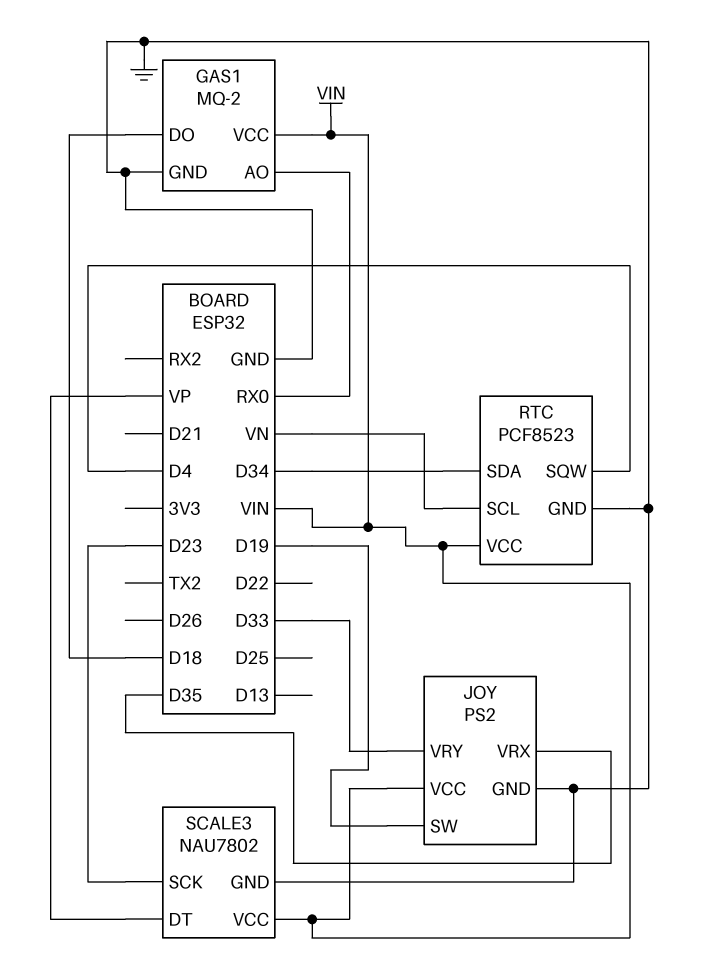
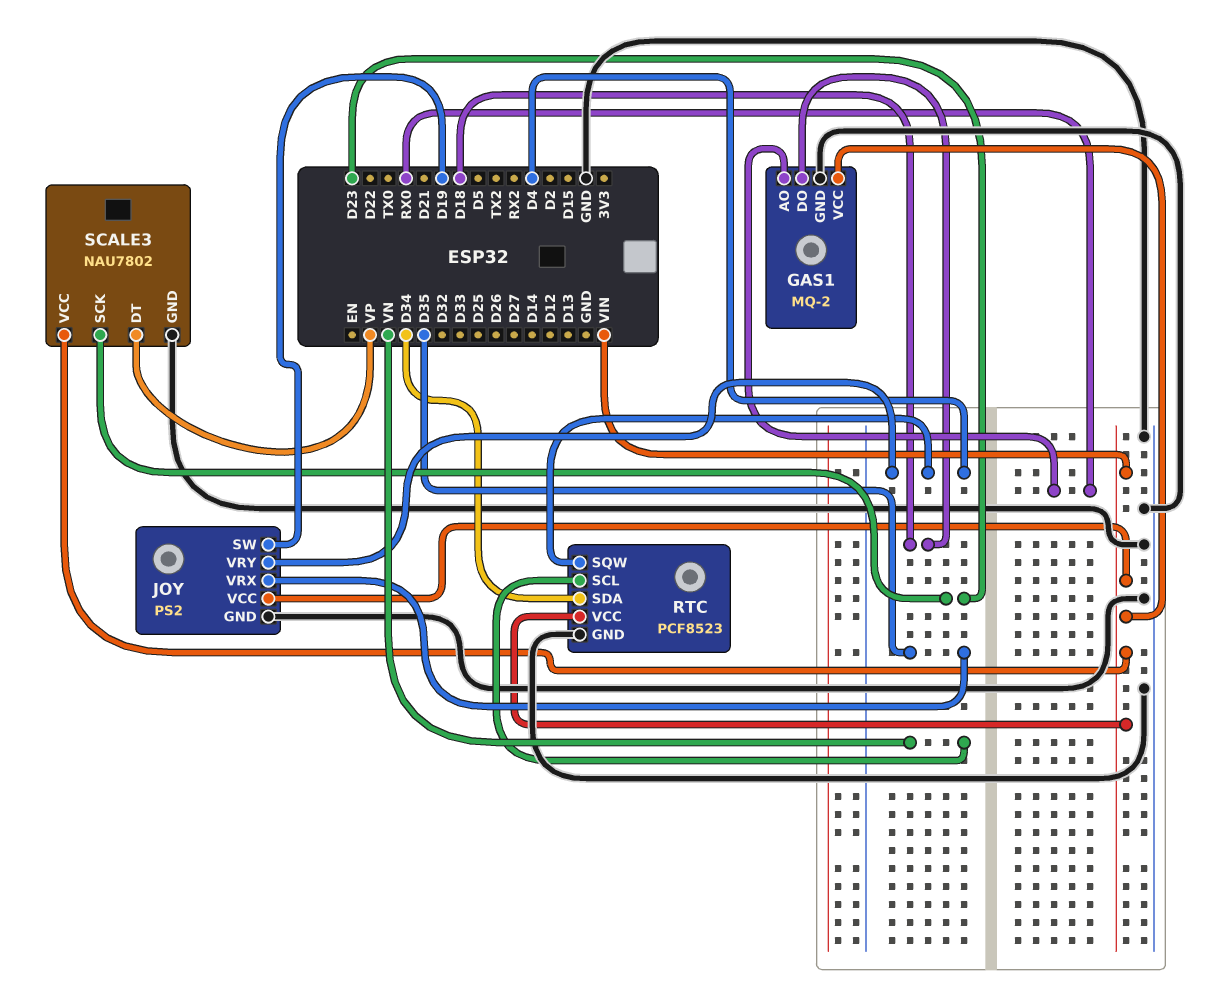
JOY pin VRY: D33 -> D4

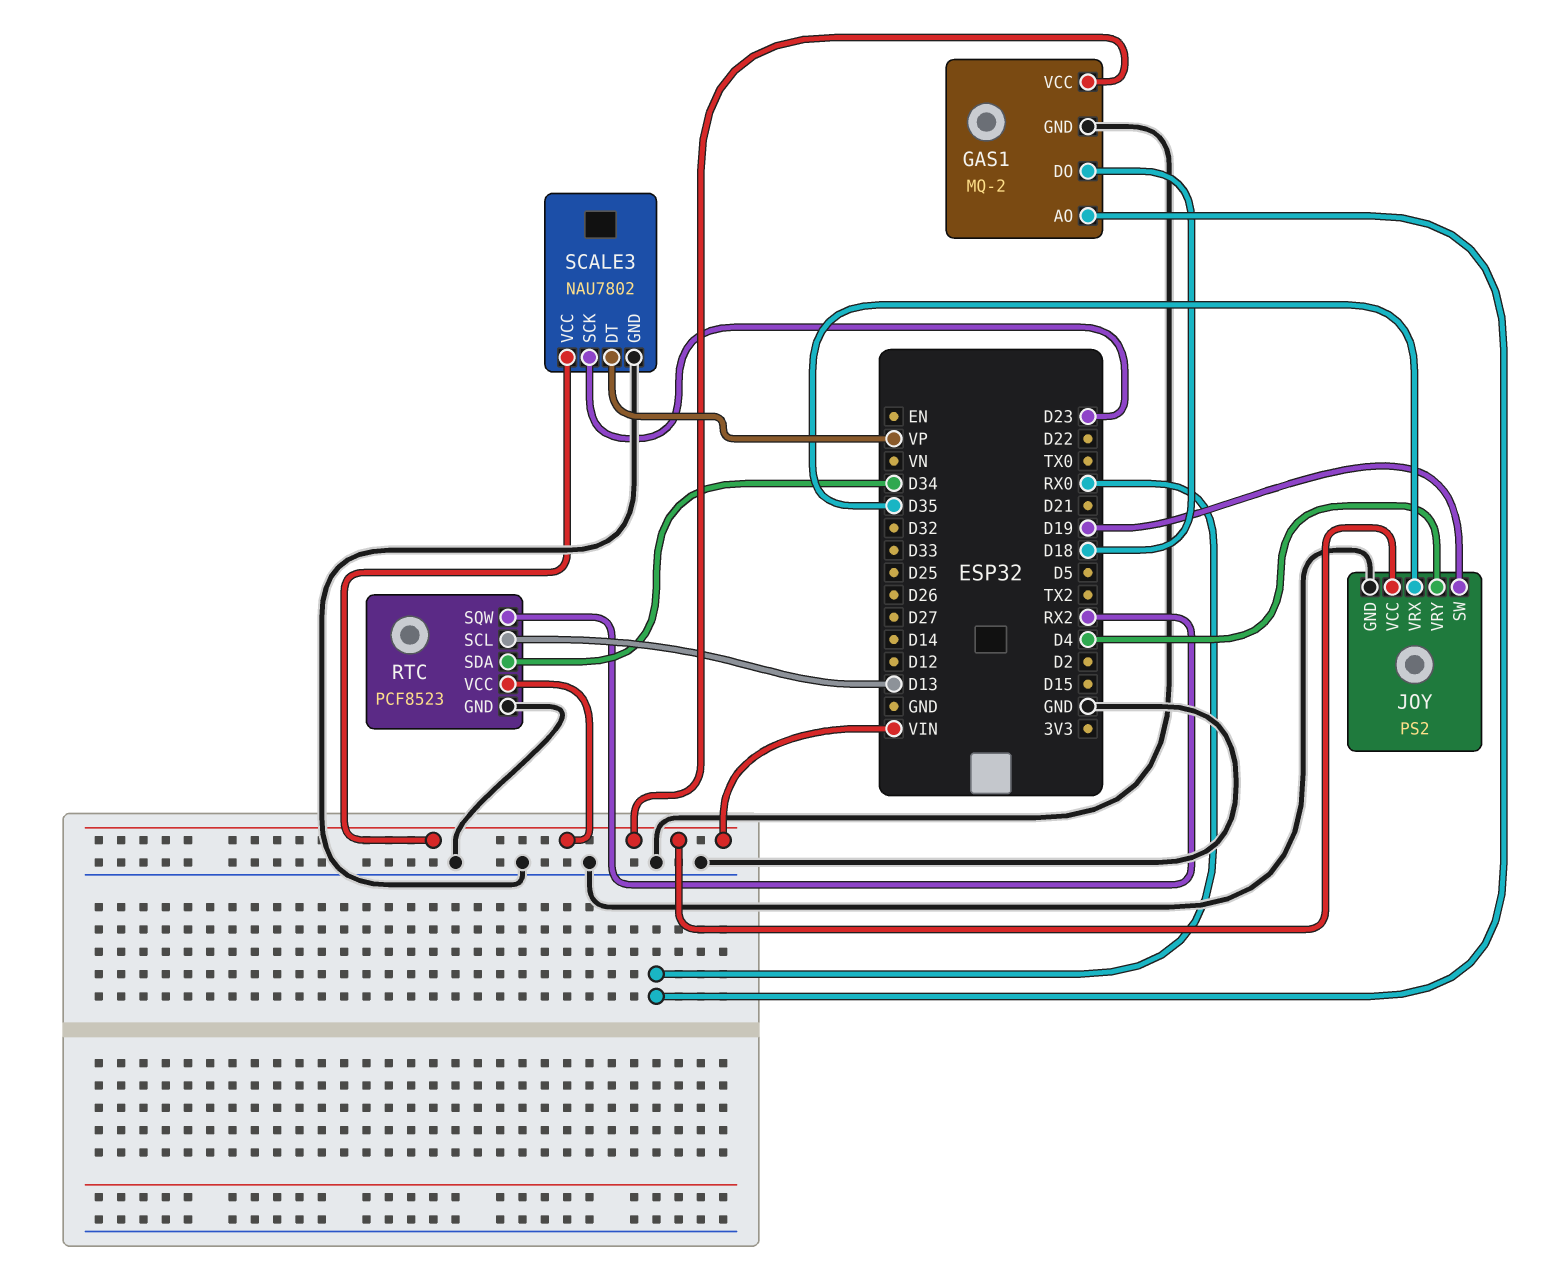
RTC pin SCL: VN -> D13
RTC pin SQW: D4 -> RX2

